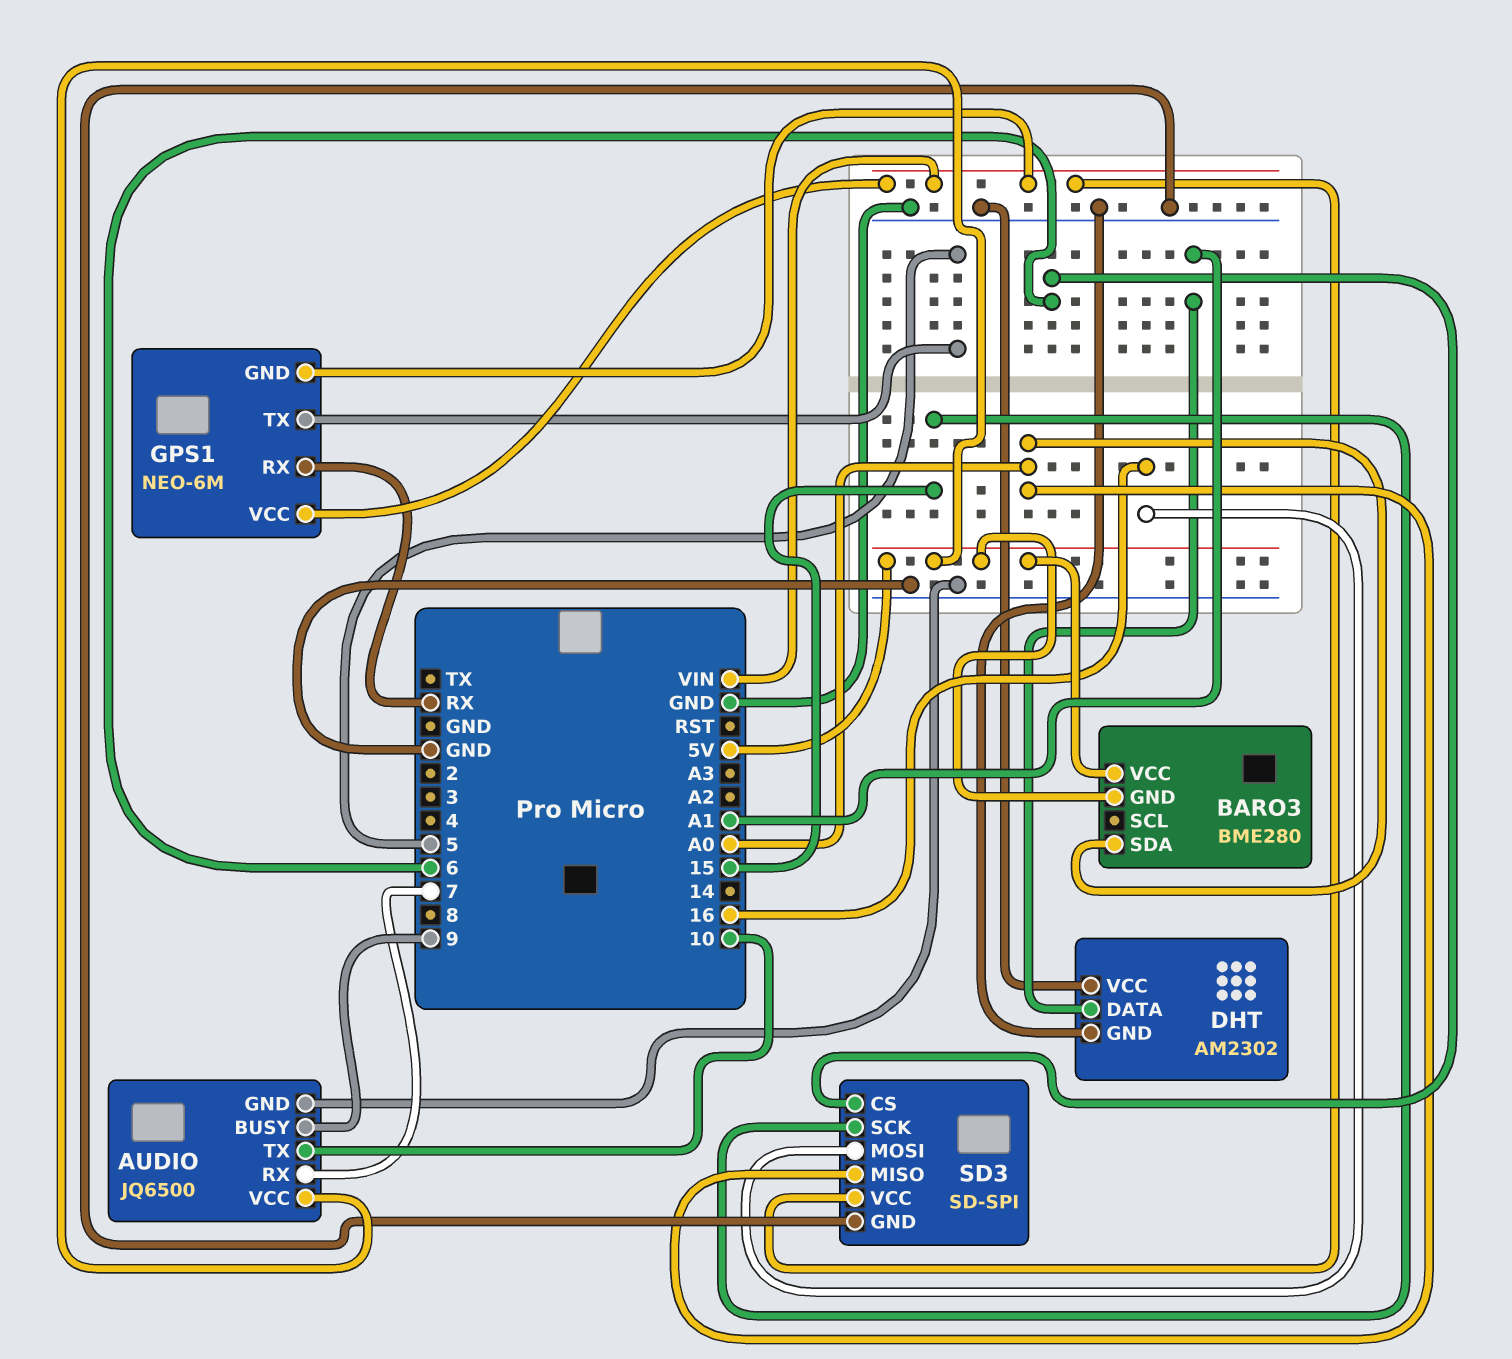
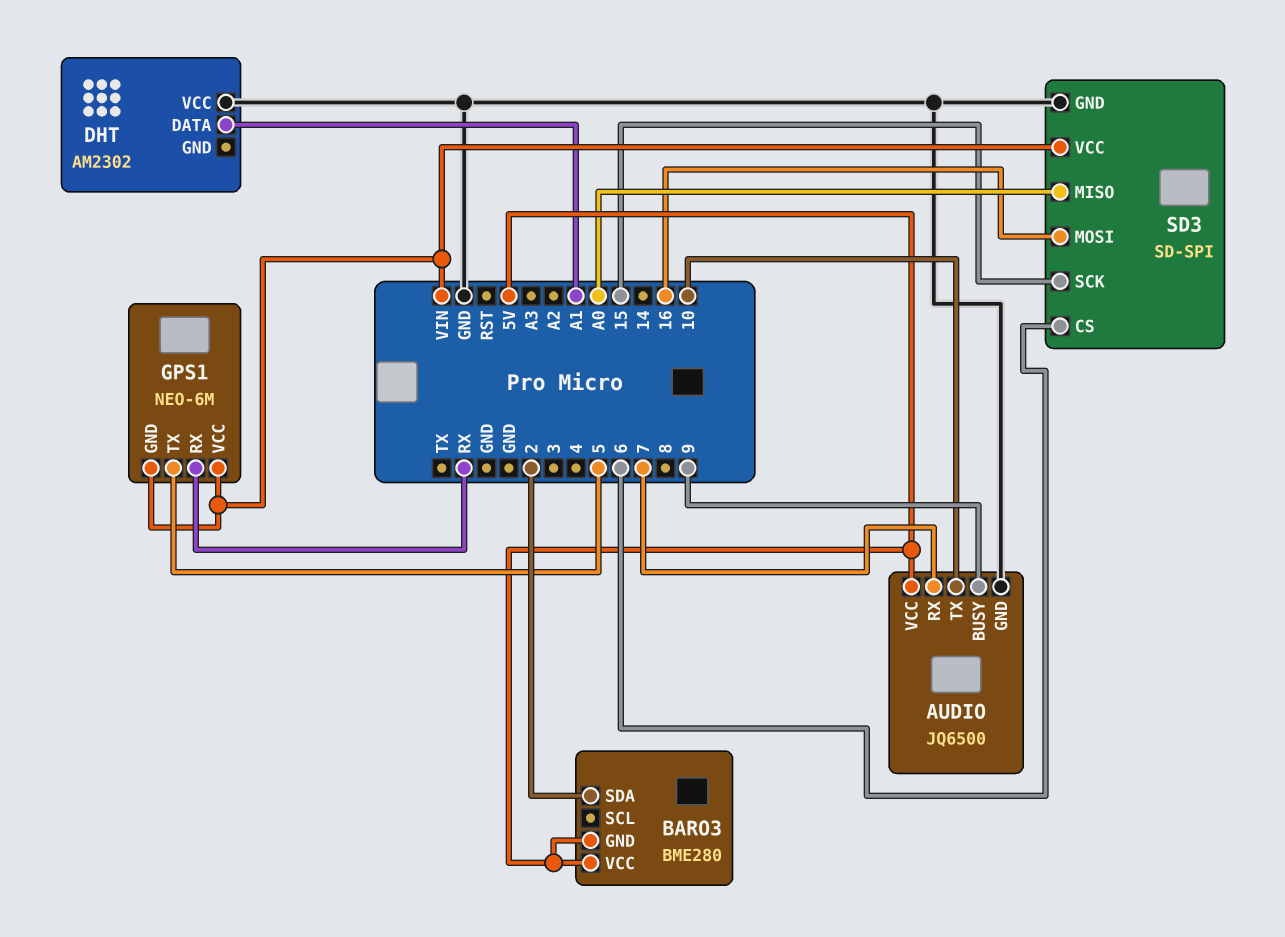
BARO3 pin SDA: A0 -> 2
DHT pin GND: GND -> none

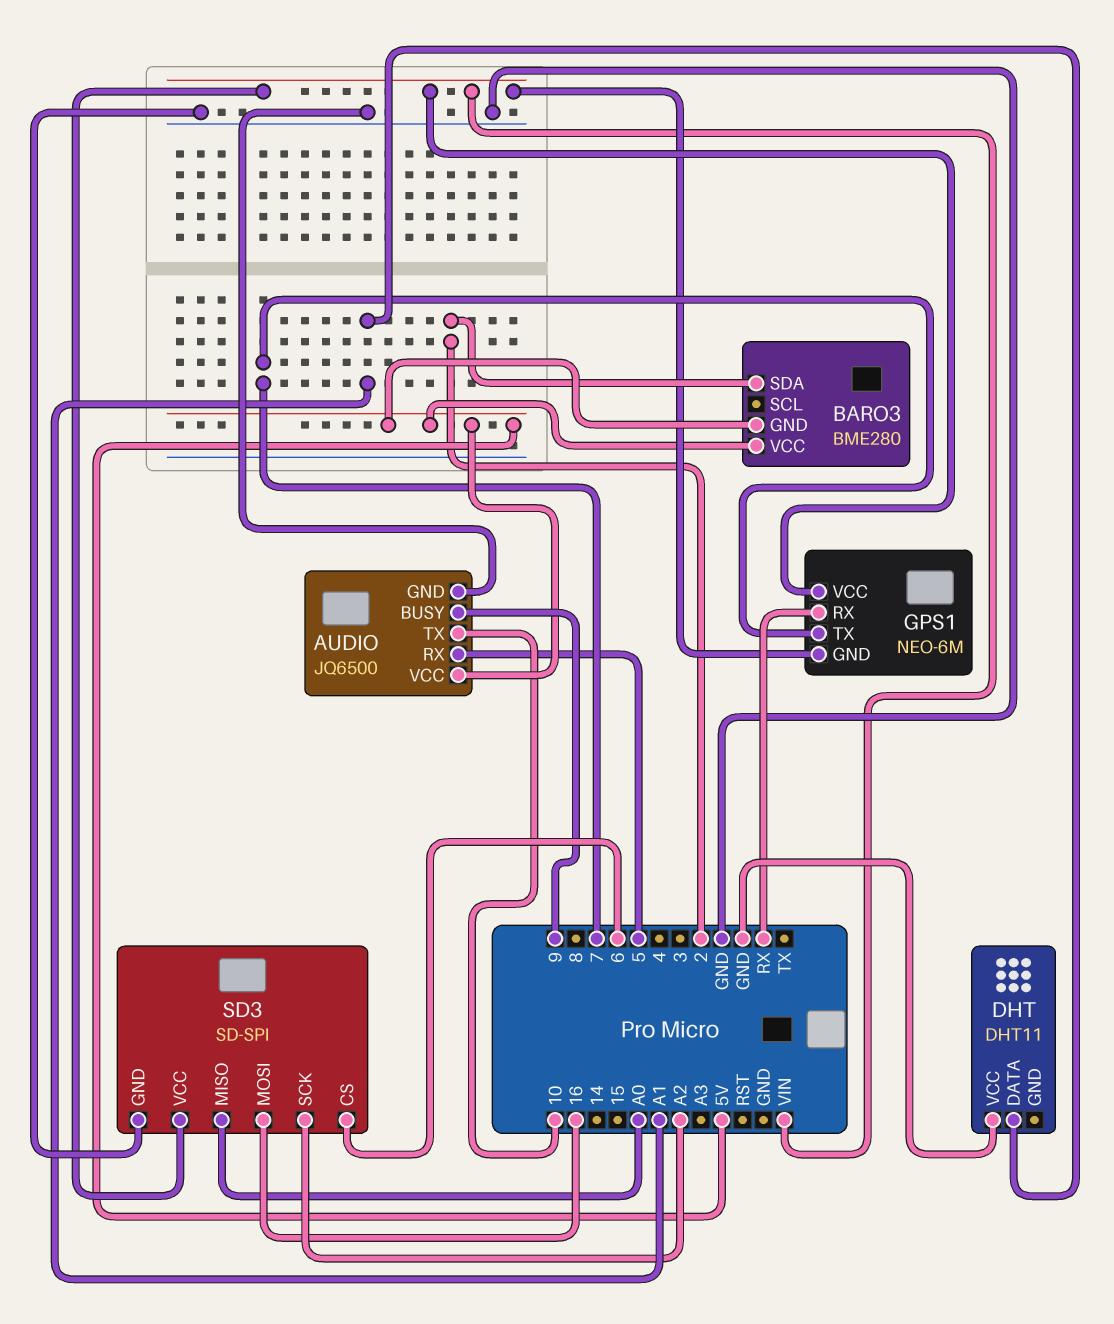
AUDIO pin RX: 7 -> 5
DHT: AM2302 -> DHT11
GPS1 pin TX: 5 -> 7
SD3 pin SCK: 15 -> A2

